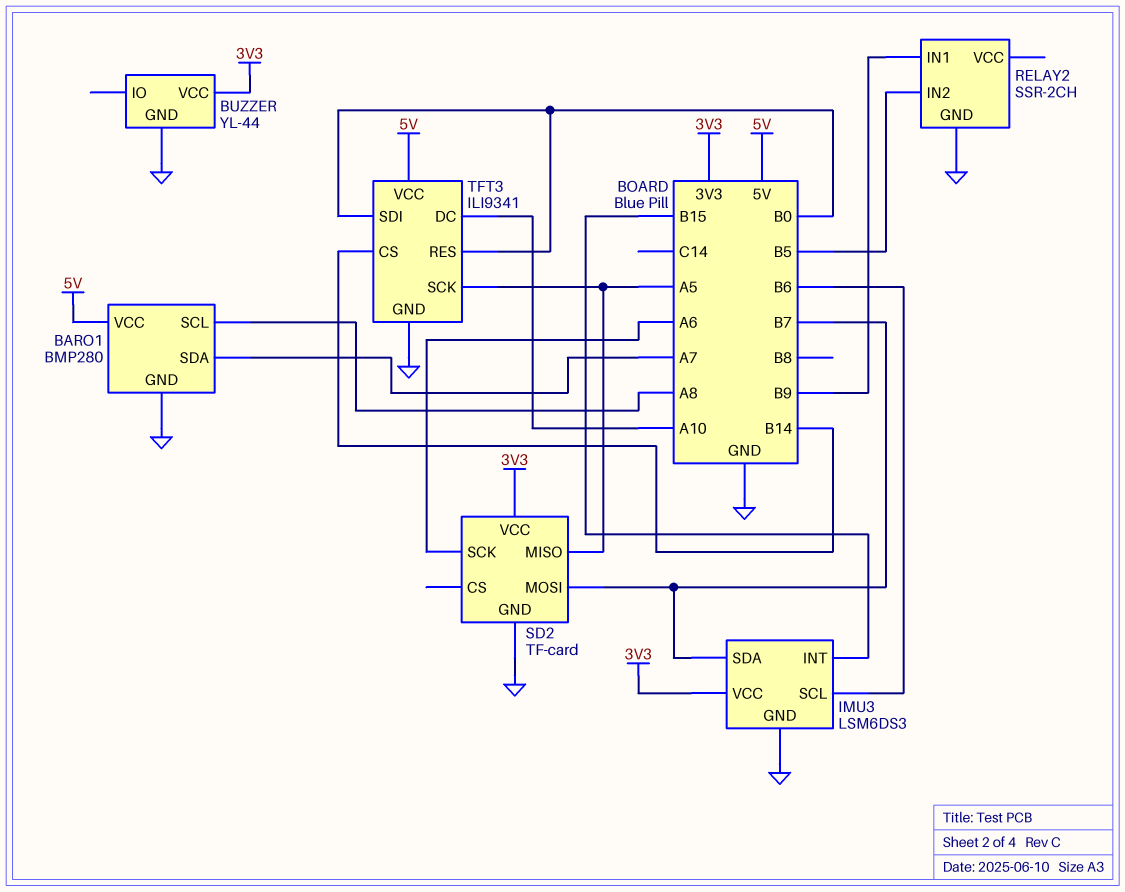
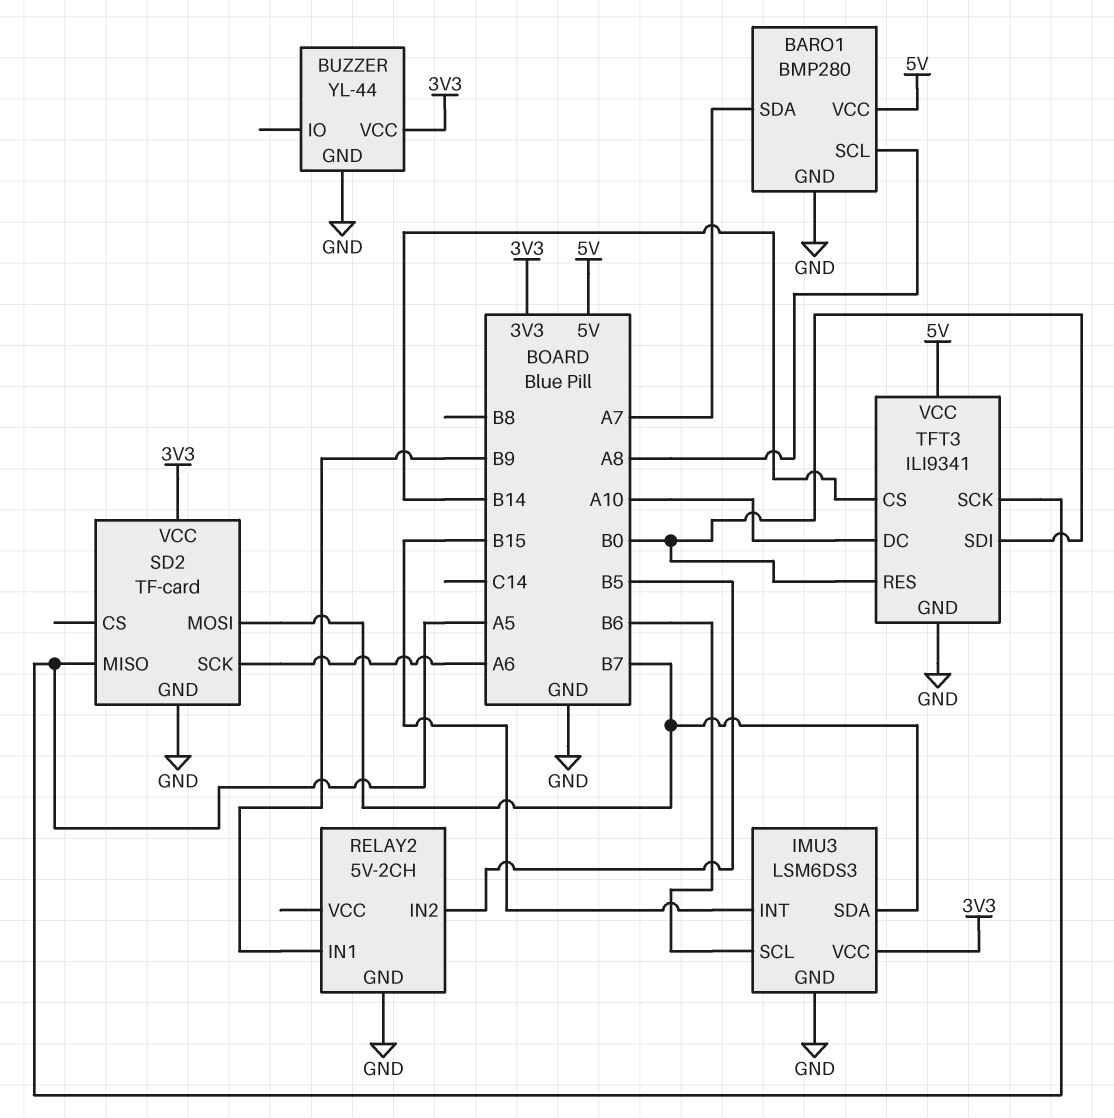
RELAY2: SSR-2CH -> 5V-2CH

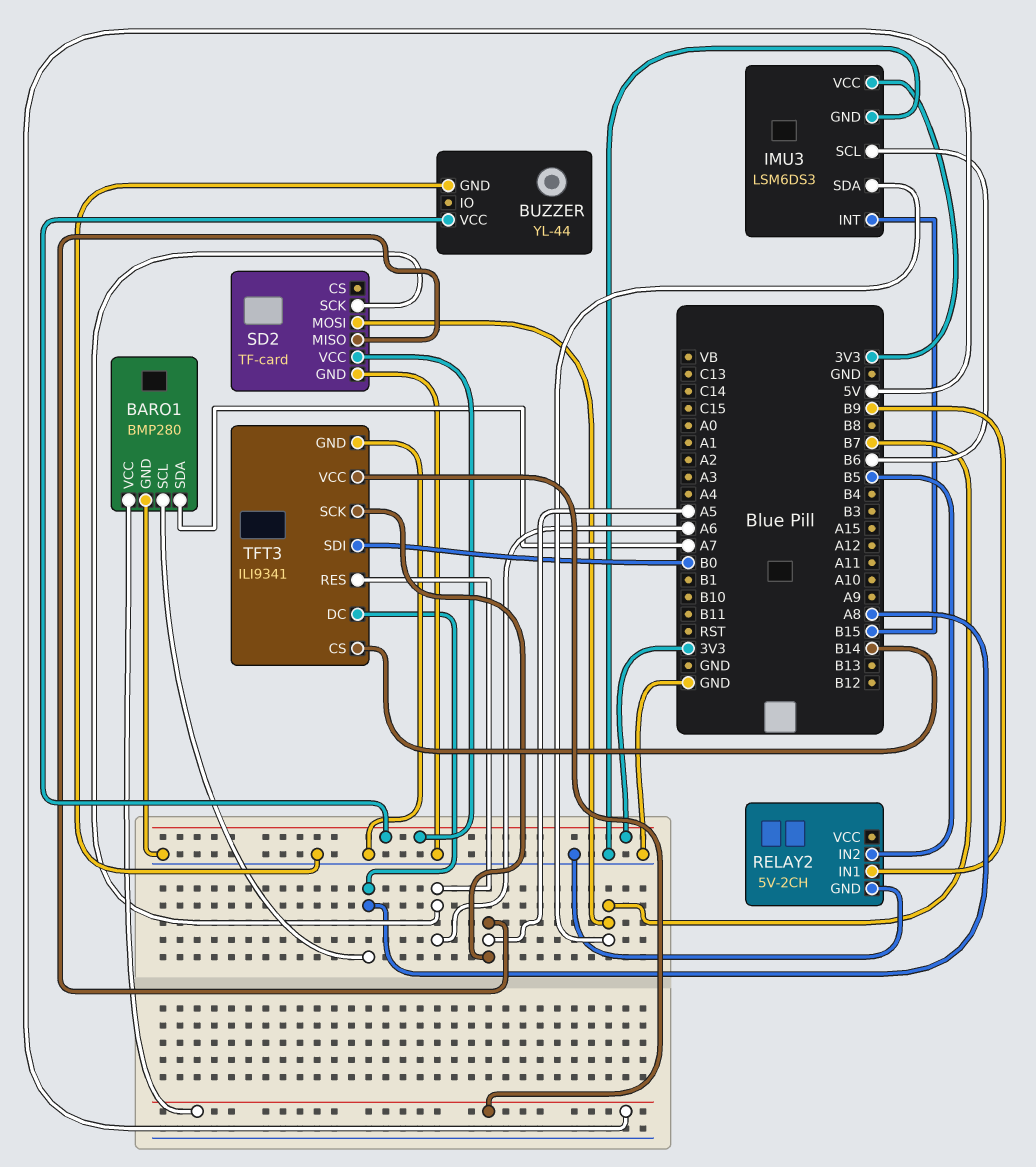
TFT3 pin DC: A10 -> A8
TFT3 pin RES: B0 -> A6

